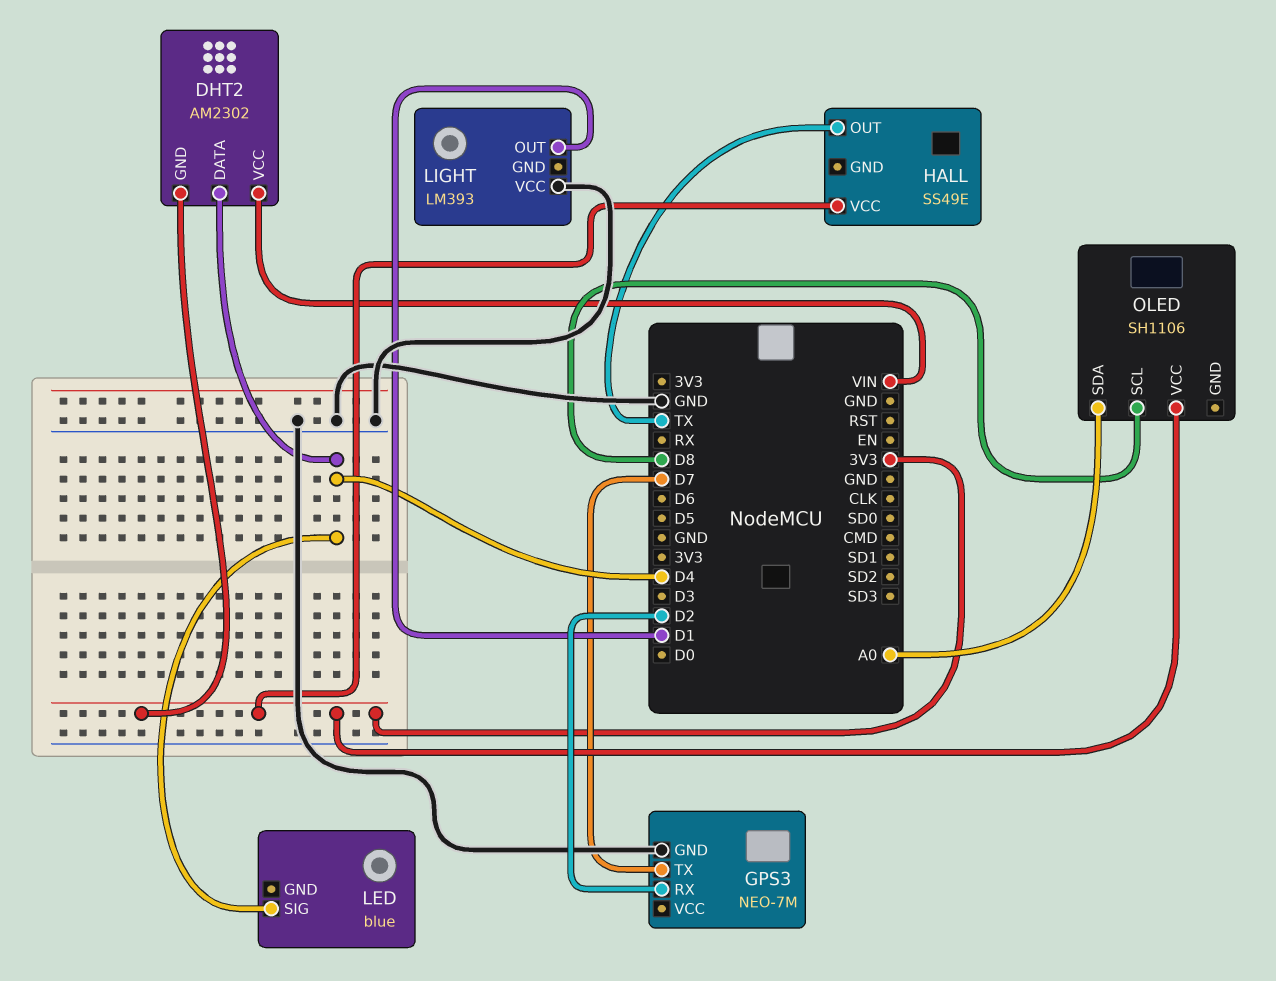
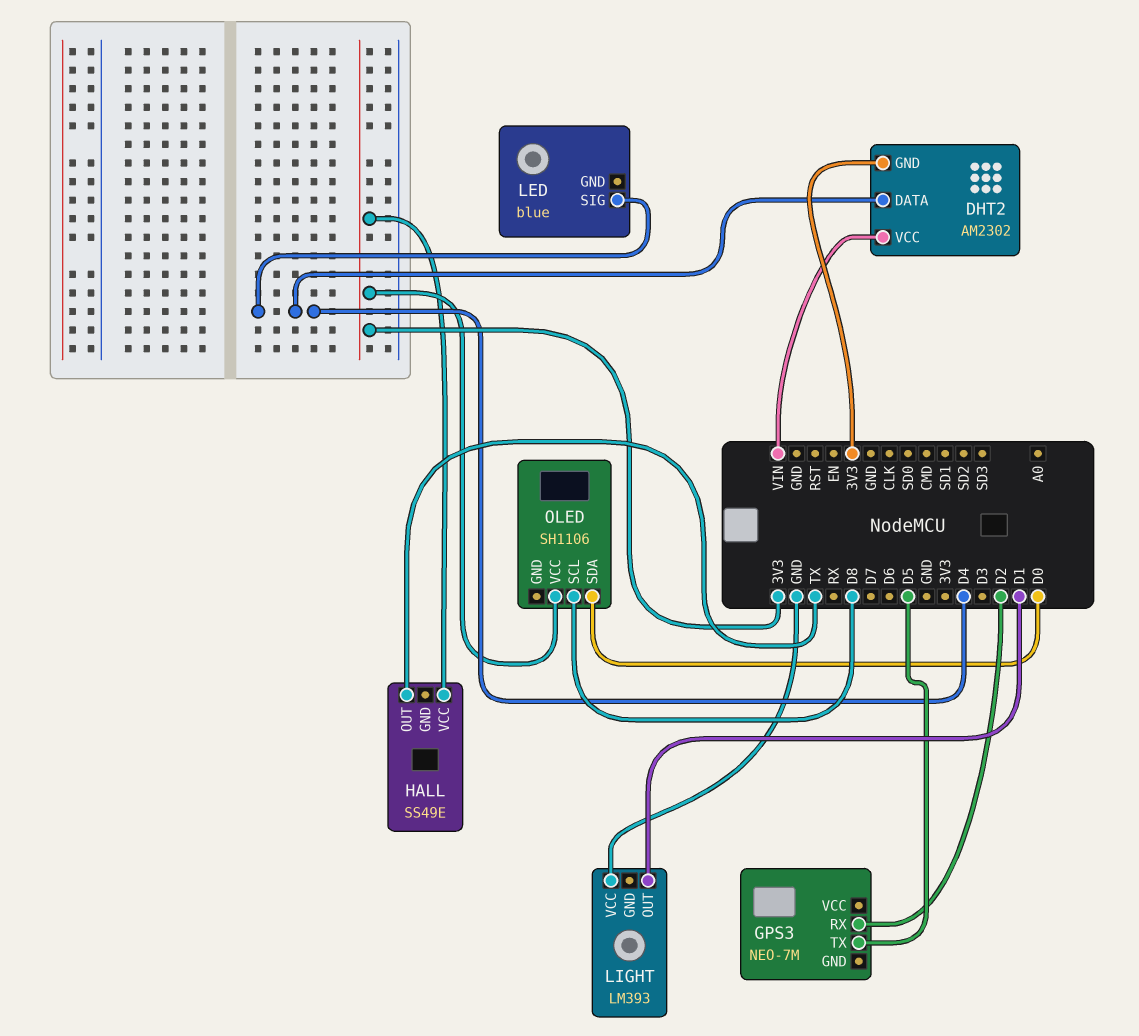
GPS3 pin GND: GND -> none
GPS3 pin TX: D7 -> D5
OLED pin SDA: A0 -> D0

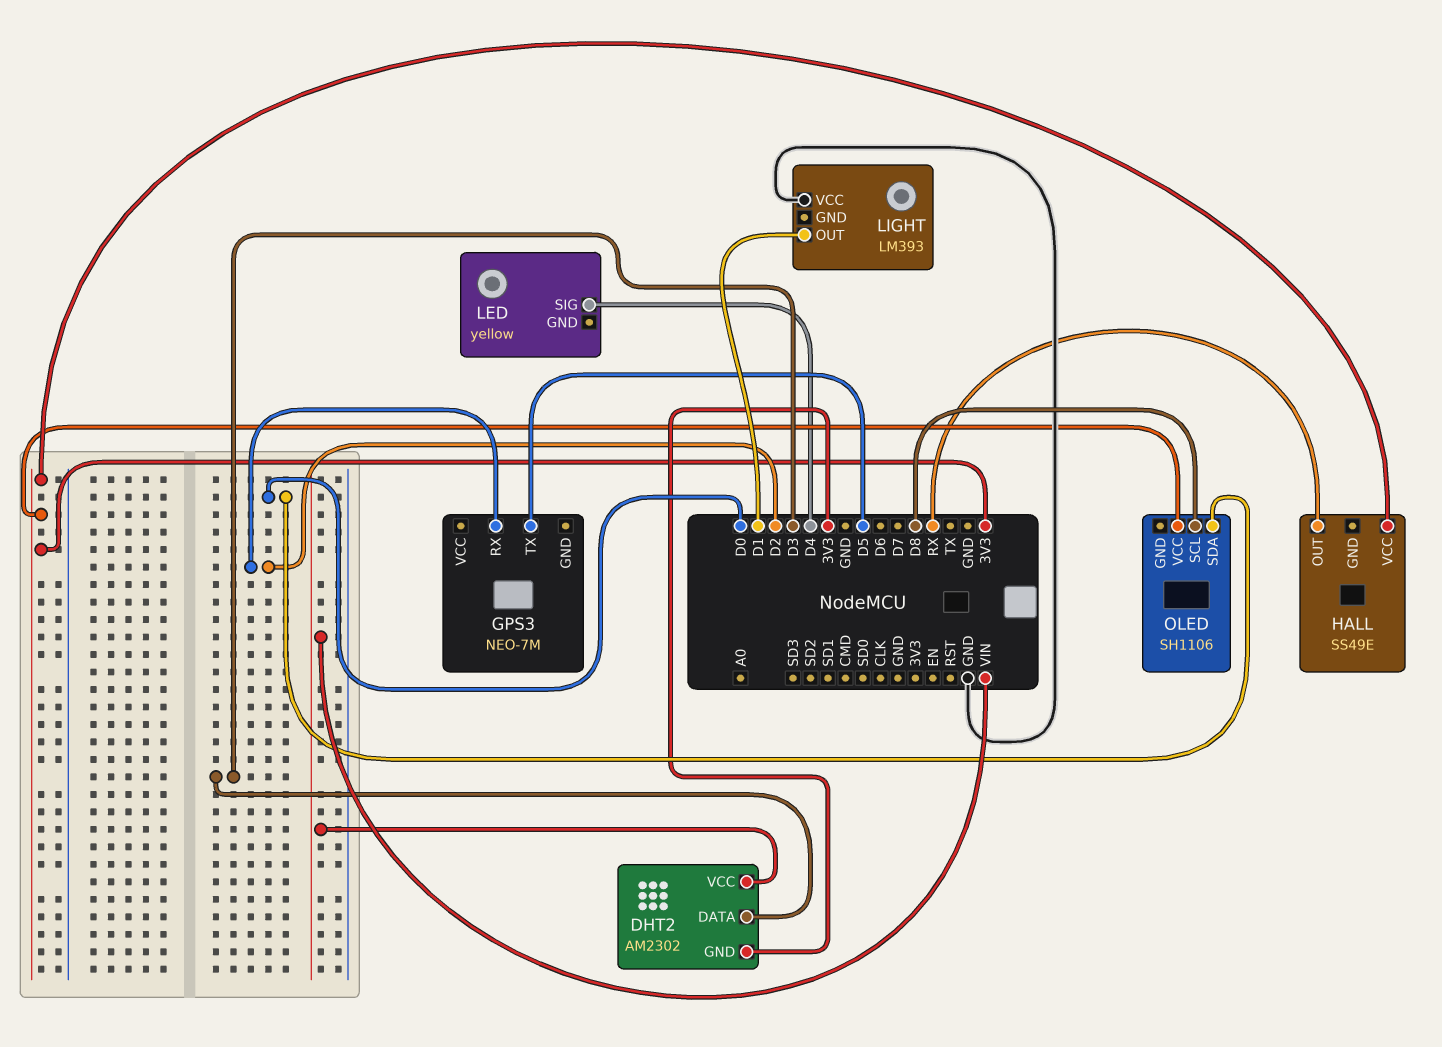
DHT2 pin DATA: D4 -> D3
HALL pin OUT: TX -> RX
LED: blue -> yellow

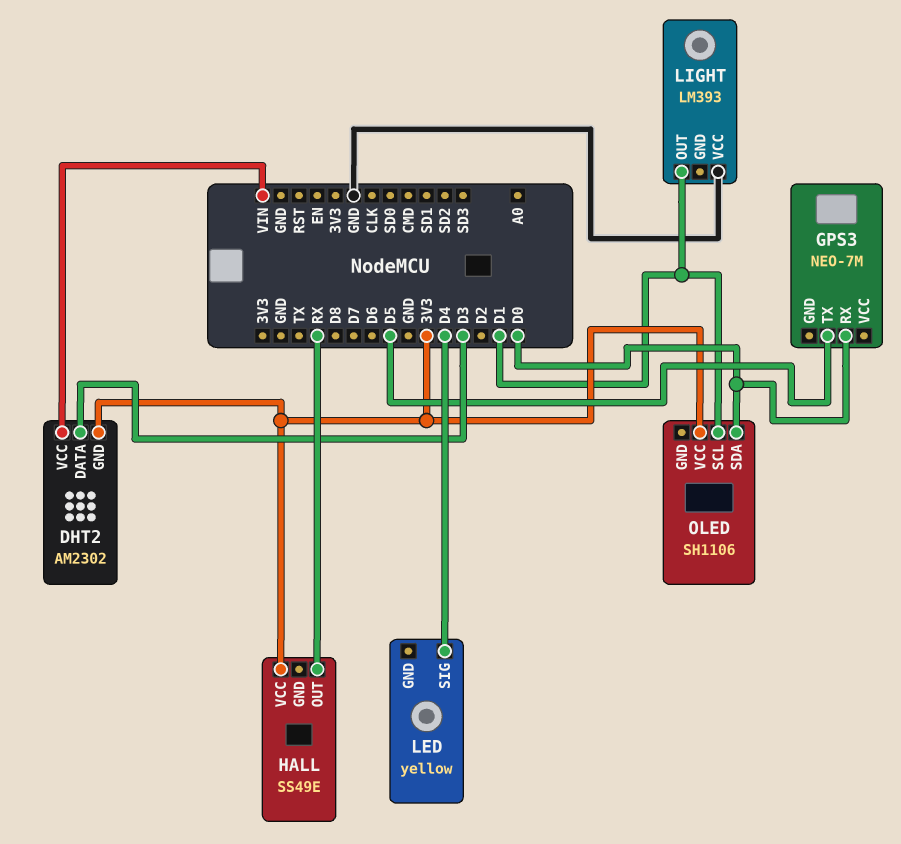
GPS3 pin RX: D2 -> D0
OLED pin SCL: D8 -> D1

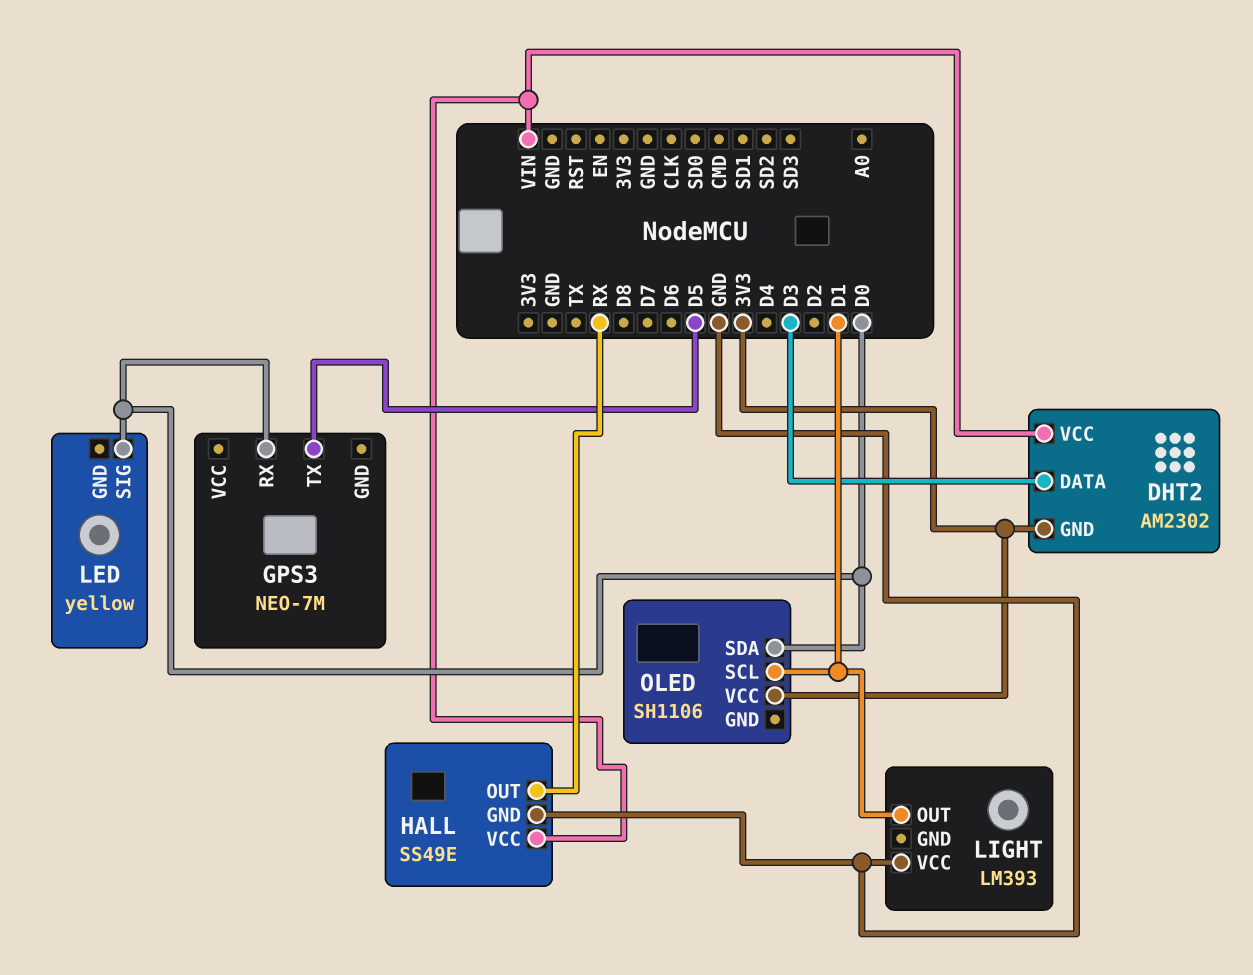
HALL pin GND: none -> GND
HALL pin VCC: 3V3 -> VIN
LED pin SIG: D4 -> D0

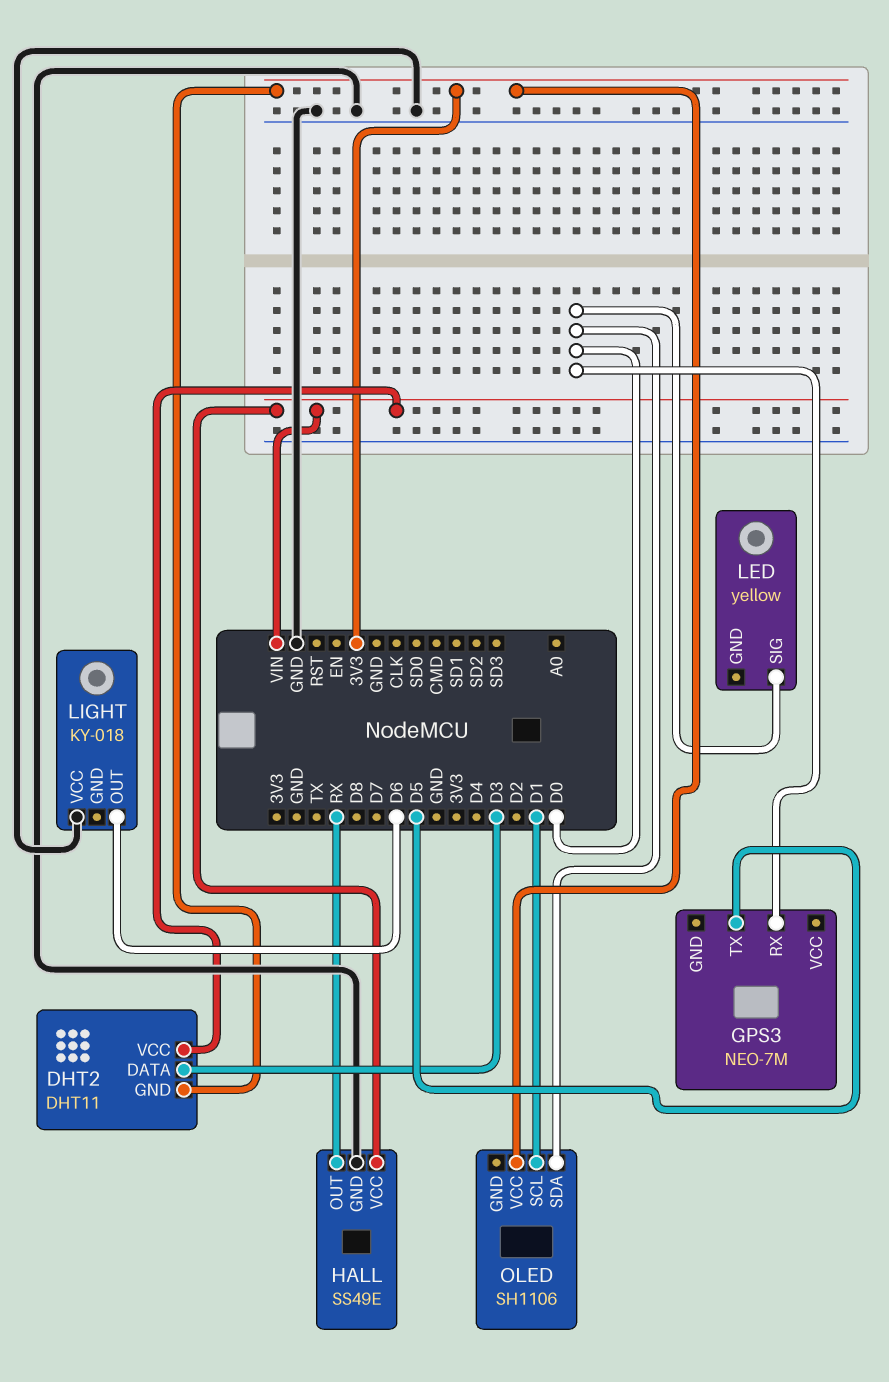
DHT2: AM2302 -> DHT11
LIGHT: LM393 -> KY-018
LIGHT pin OUT: D1 -> D6

